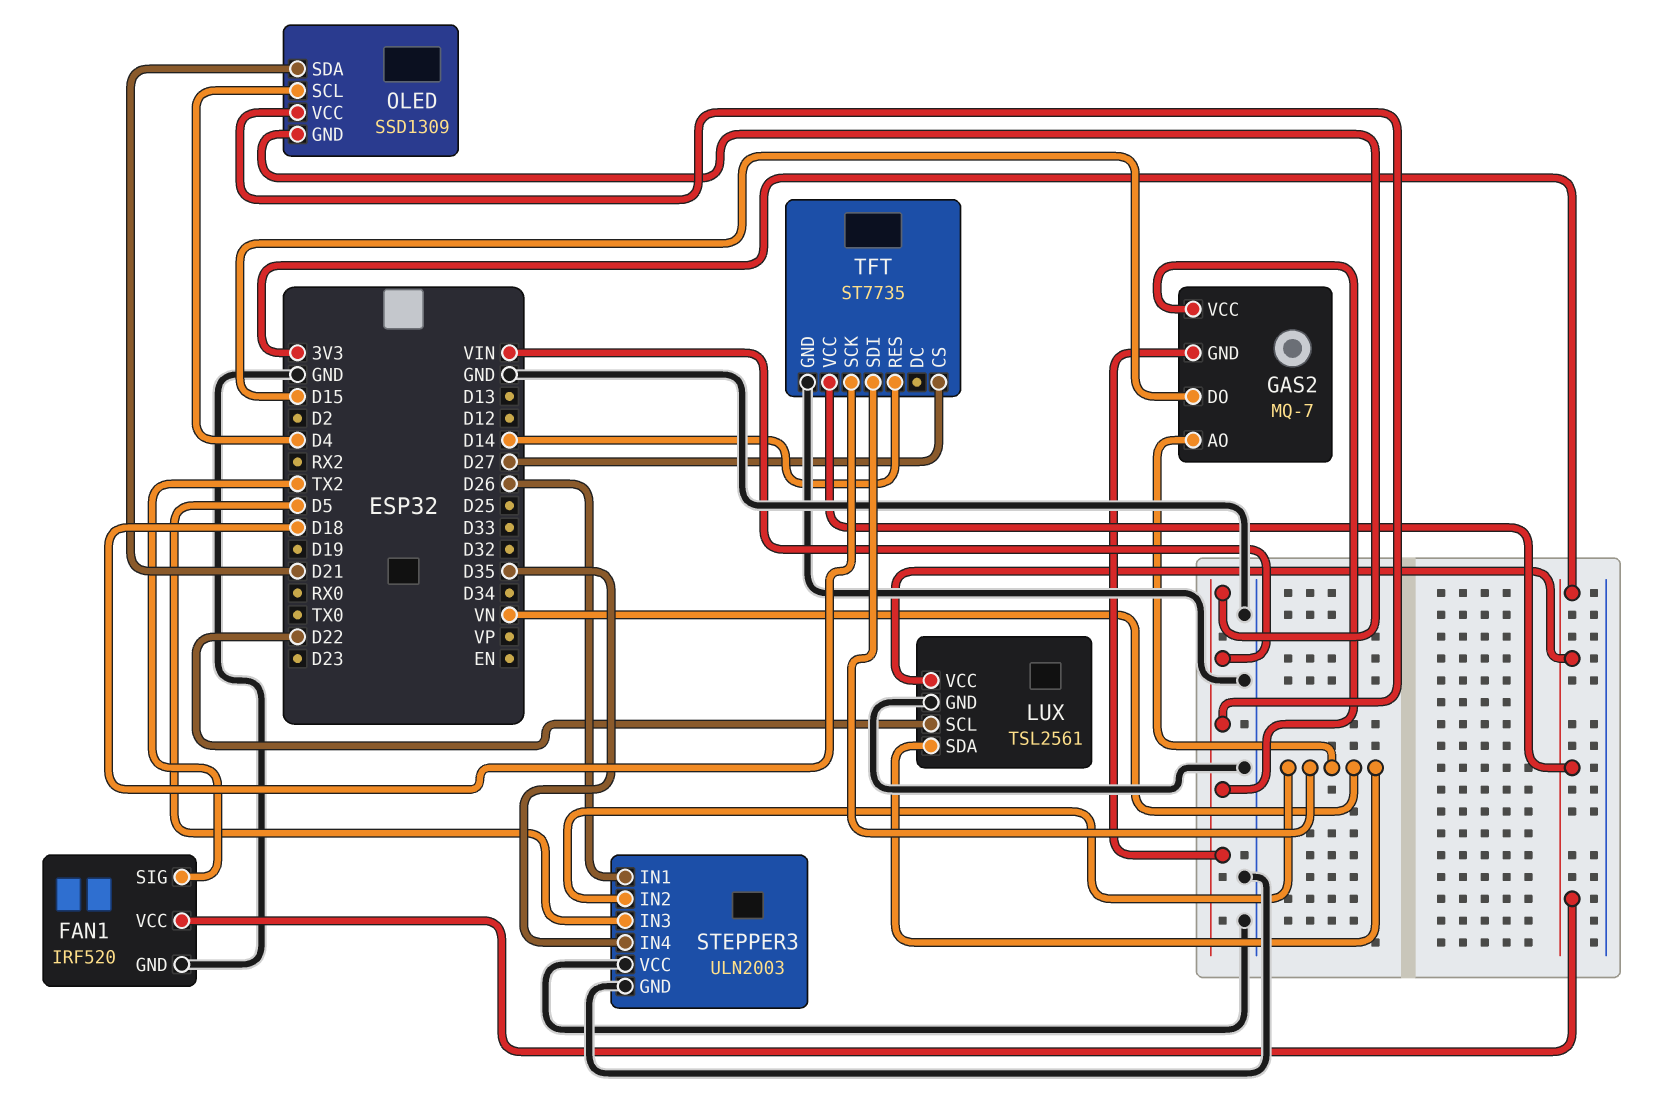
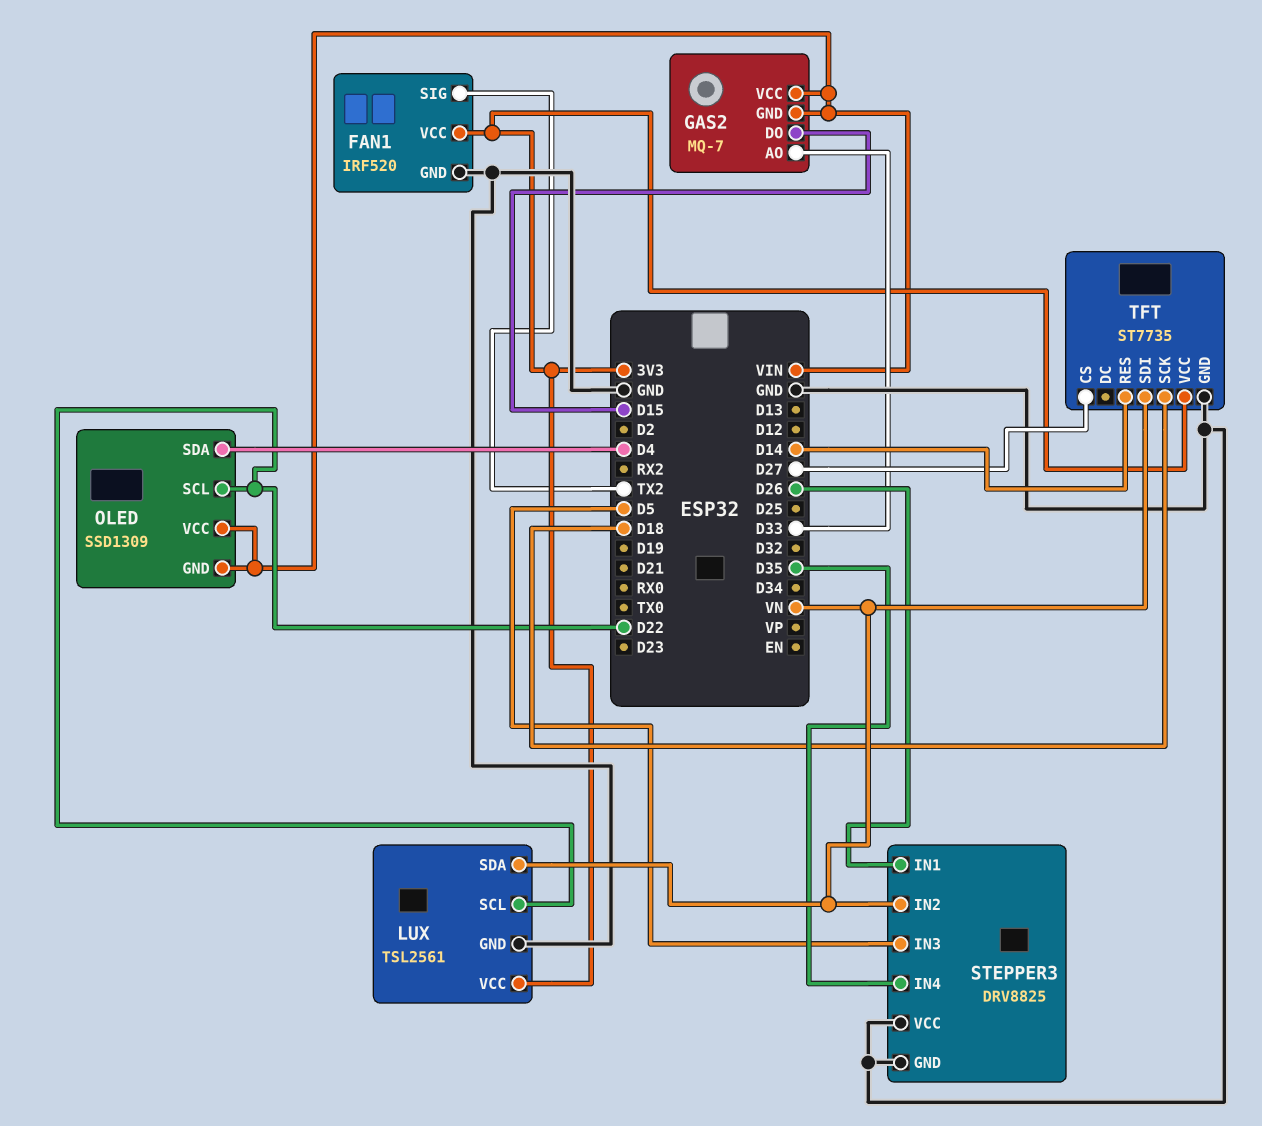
GAS2 pin AO: VN -> D33
OLED pin SCL: D4 -> D22
OLED pin SDA: D21 -> D4
STEPPER3: ULN2003 -> DRV8825

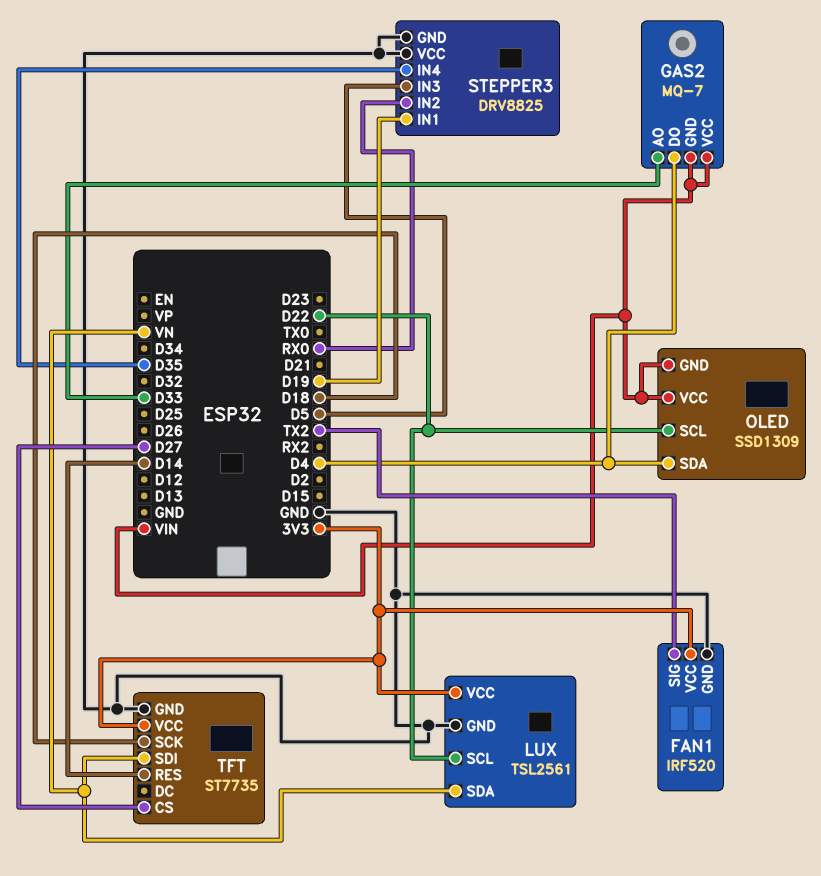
GAS2 pin DO: D15 -> D4
STEPPER3 pin IN1: D26 -> D19
STEPPER3 pin IN2: VN -> RX0

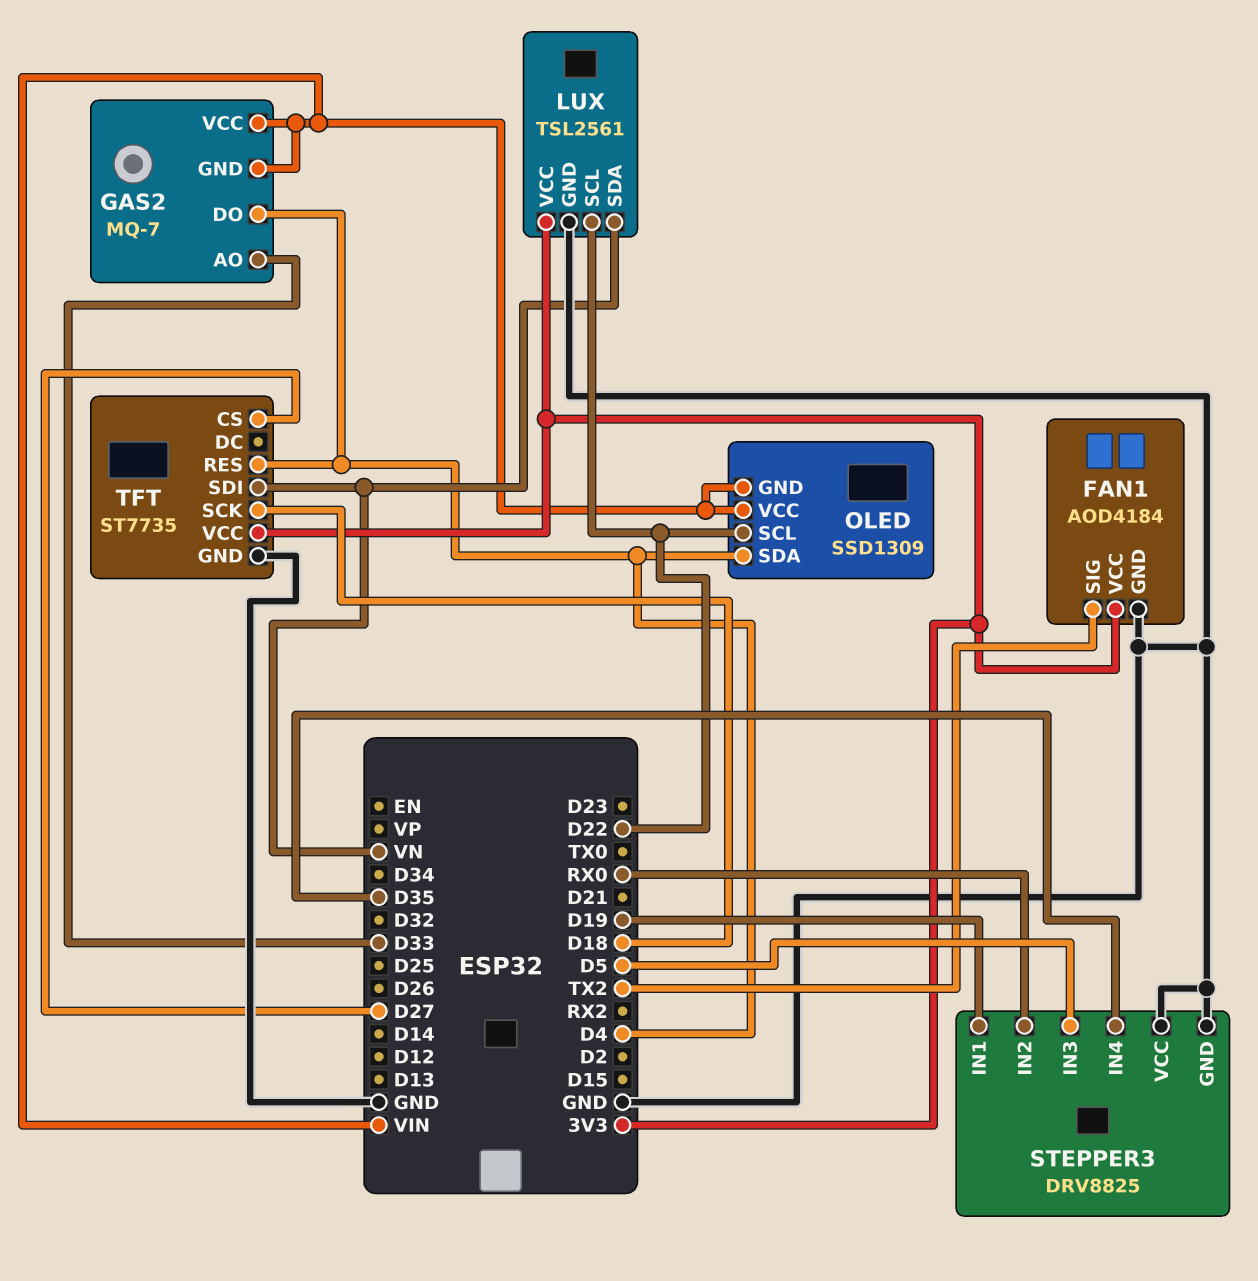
FAN1: IRF520 -> AOD4184
TFT pin RES: D14 -> D4

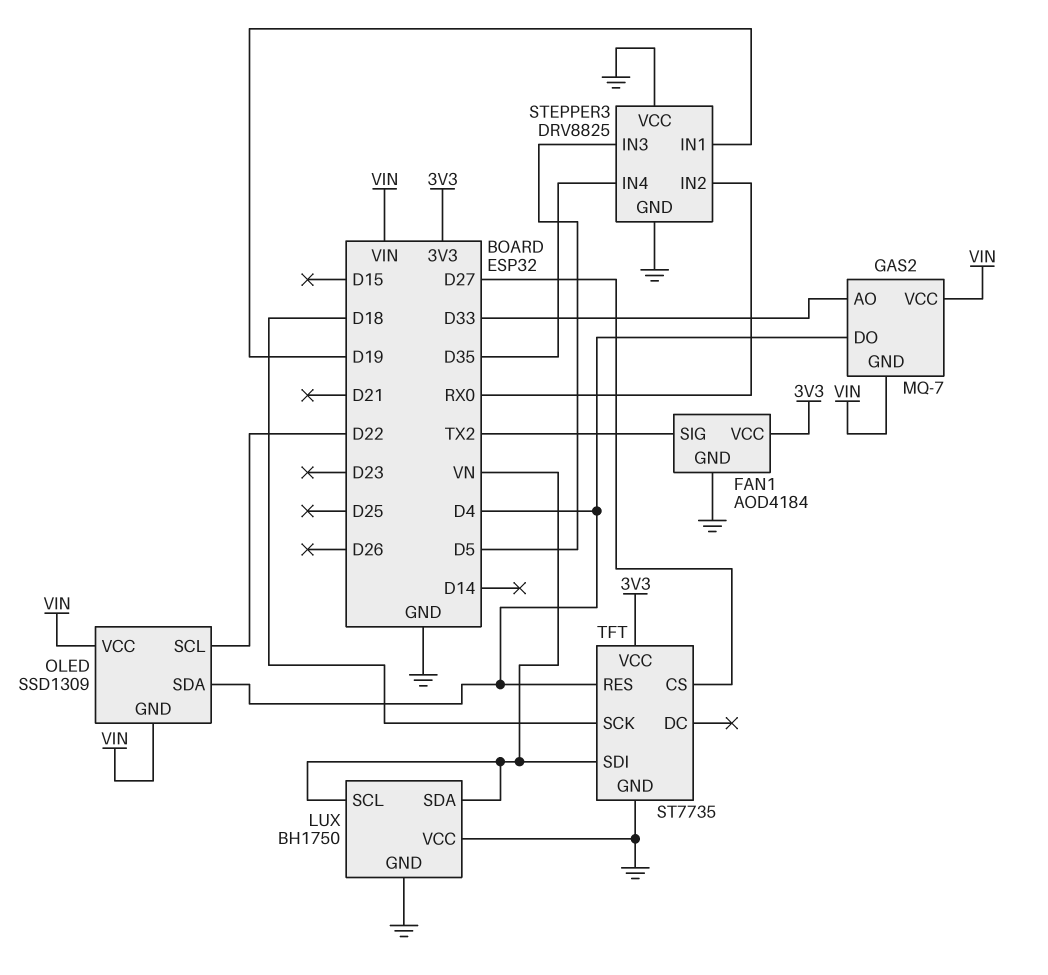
LUX: TSL2561 -> BH1750
LUX pin SCL: D22 -> VN
LUX pin VCC: 3V3 -> GND

